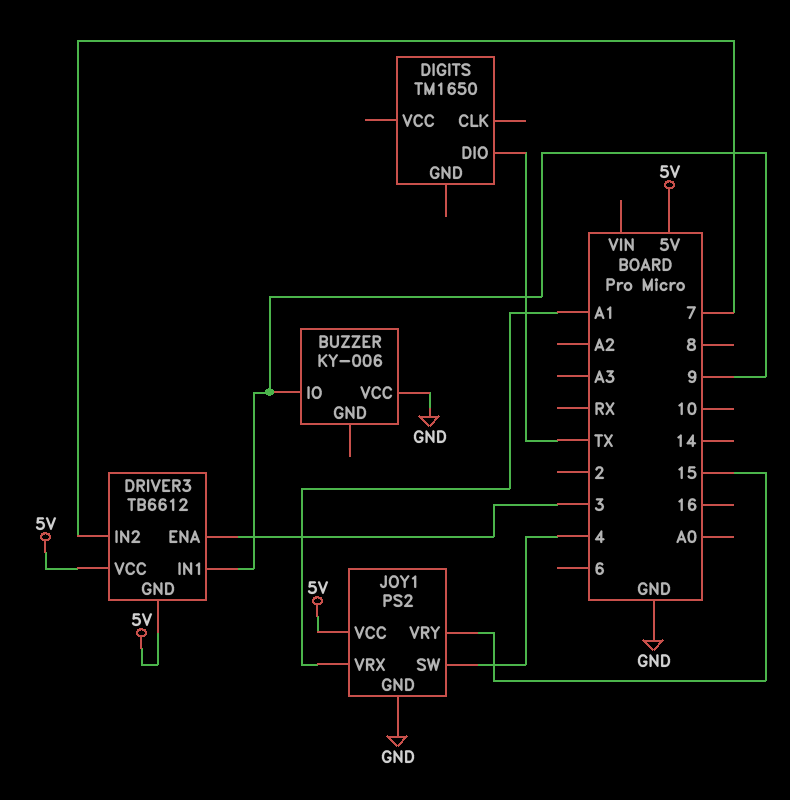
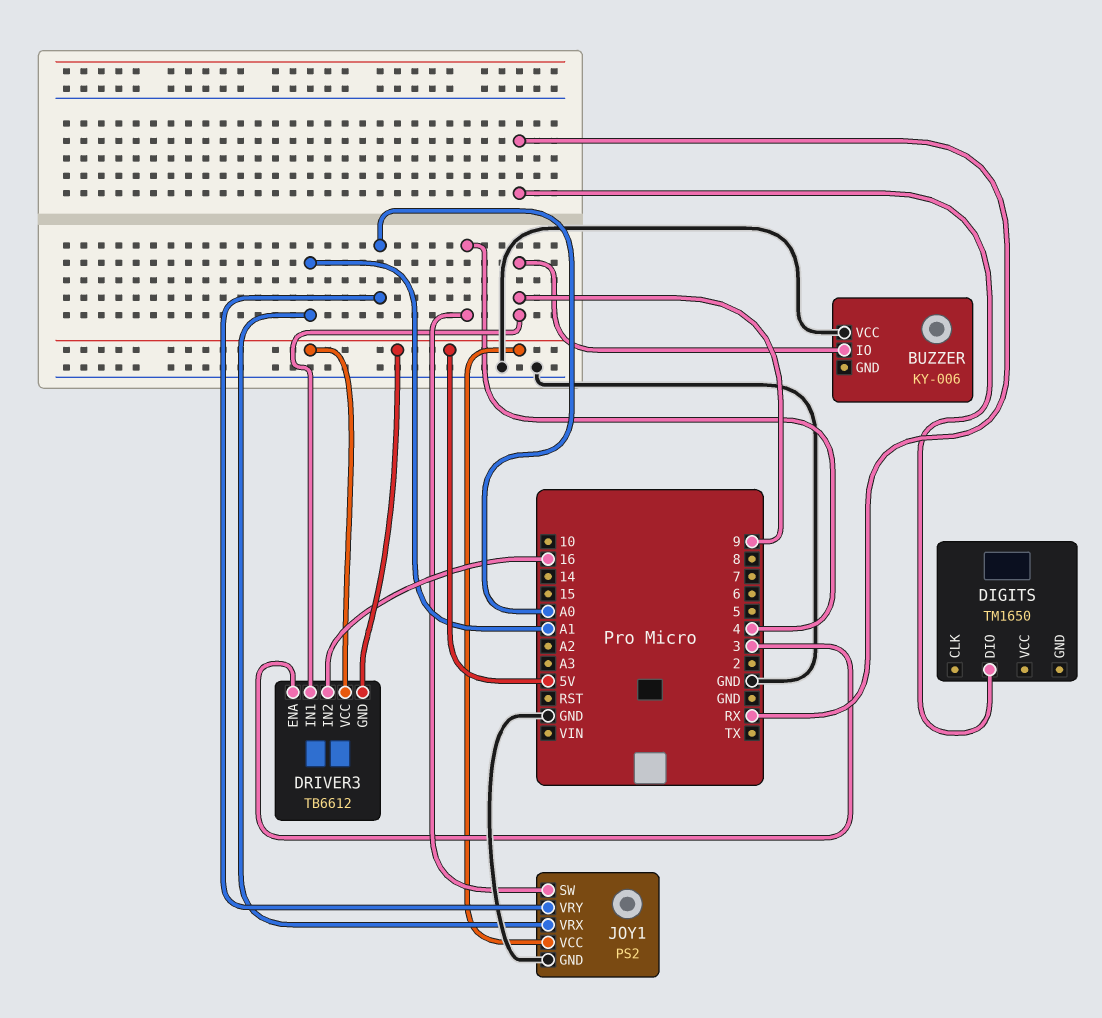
DIGITS pin DIO: TX -> RX
DRIVER3 pin IN2: 7 -> 16
JOY1 pin VRY: 15 -> A0

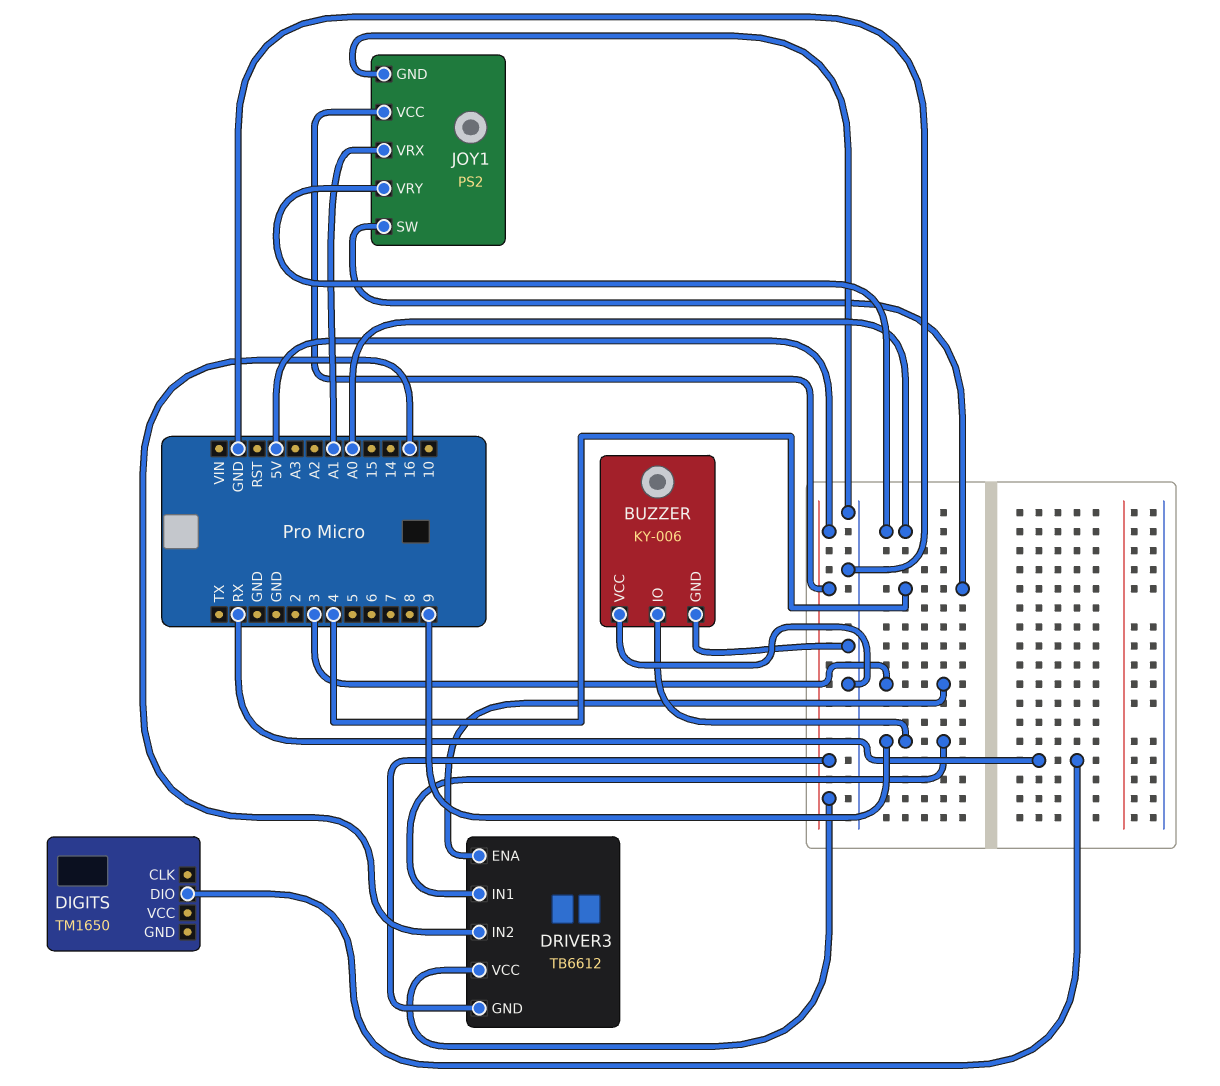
BUZZER pin GND: none -> GND

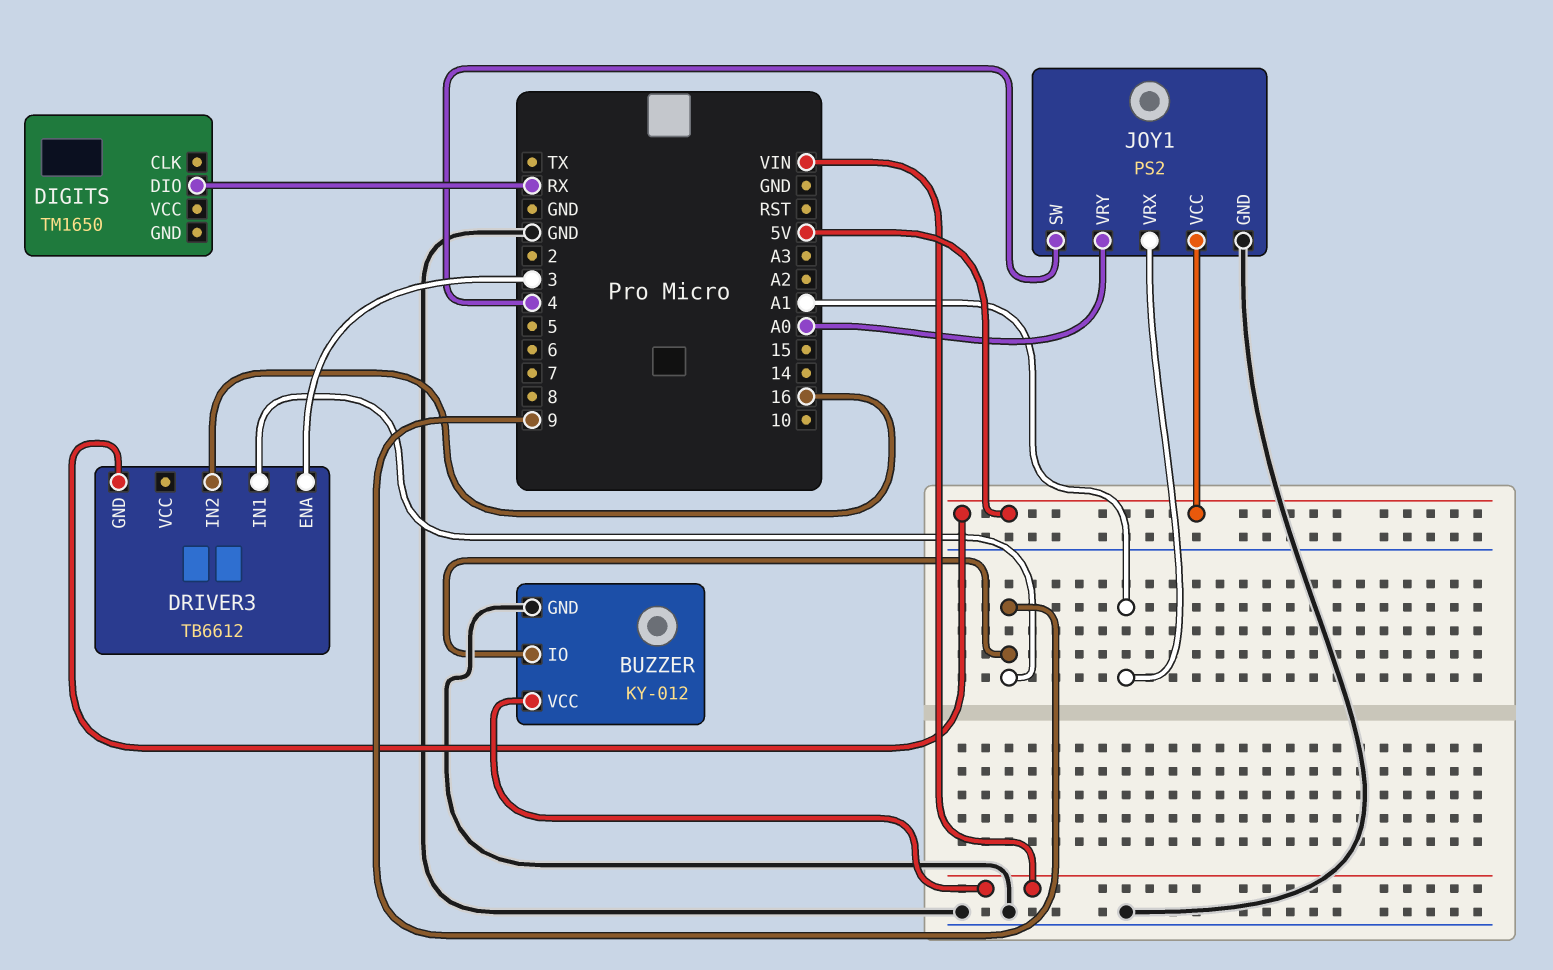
BUZZER: KY-006 -> KY-012
BUZZER pin VCC: GND -> VIN
DRIVER3 pin VCC: 5V -> none

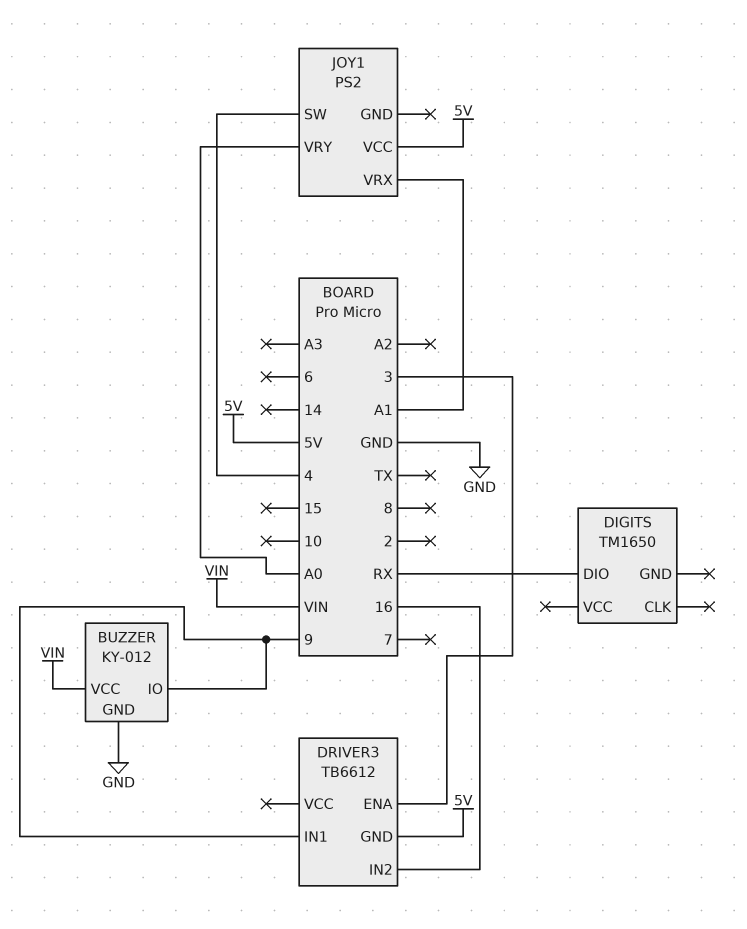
JOY1 pin GND: GND -> none

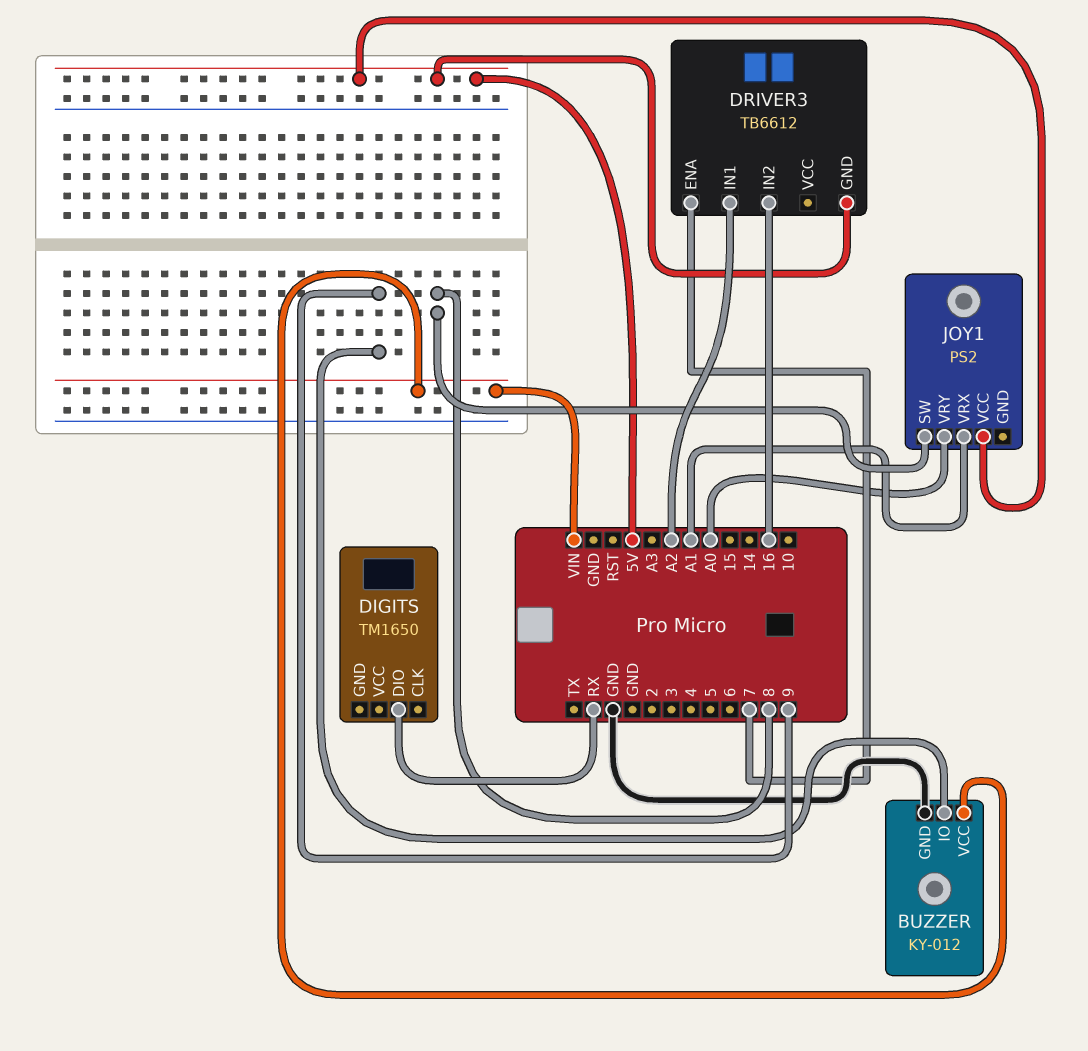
DRIVER3 pin ENA: 3 -> 7
DRIVER3 pin IN1: 9 -> A2
JOY1 pin SW: 4 -> 8

